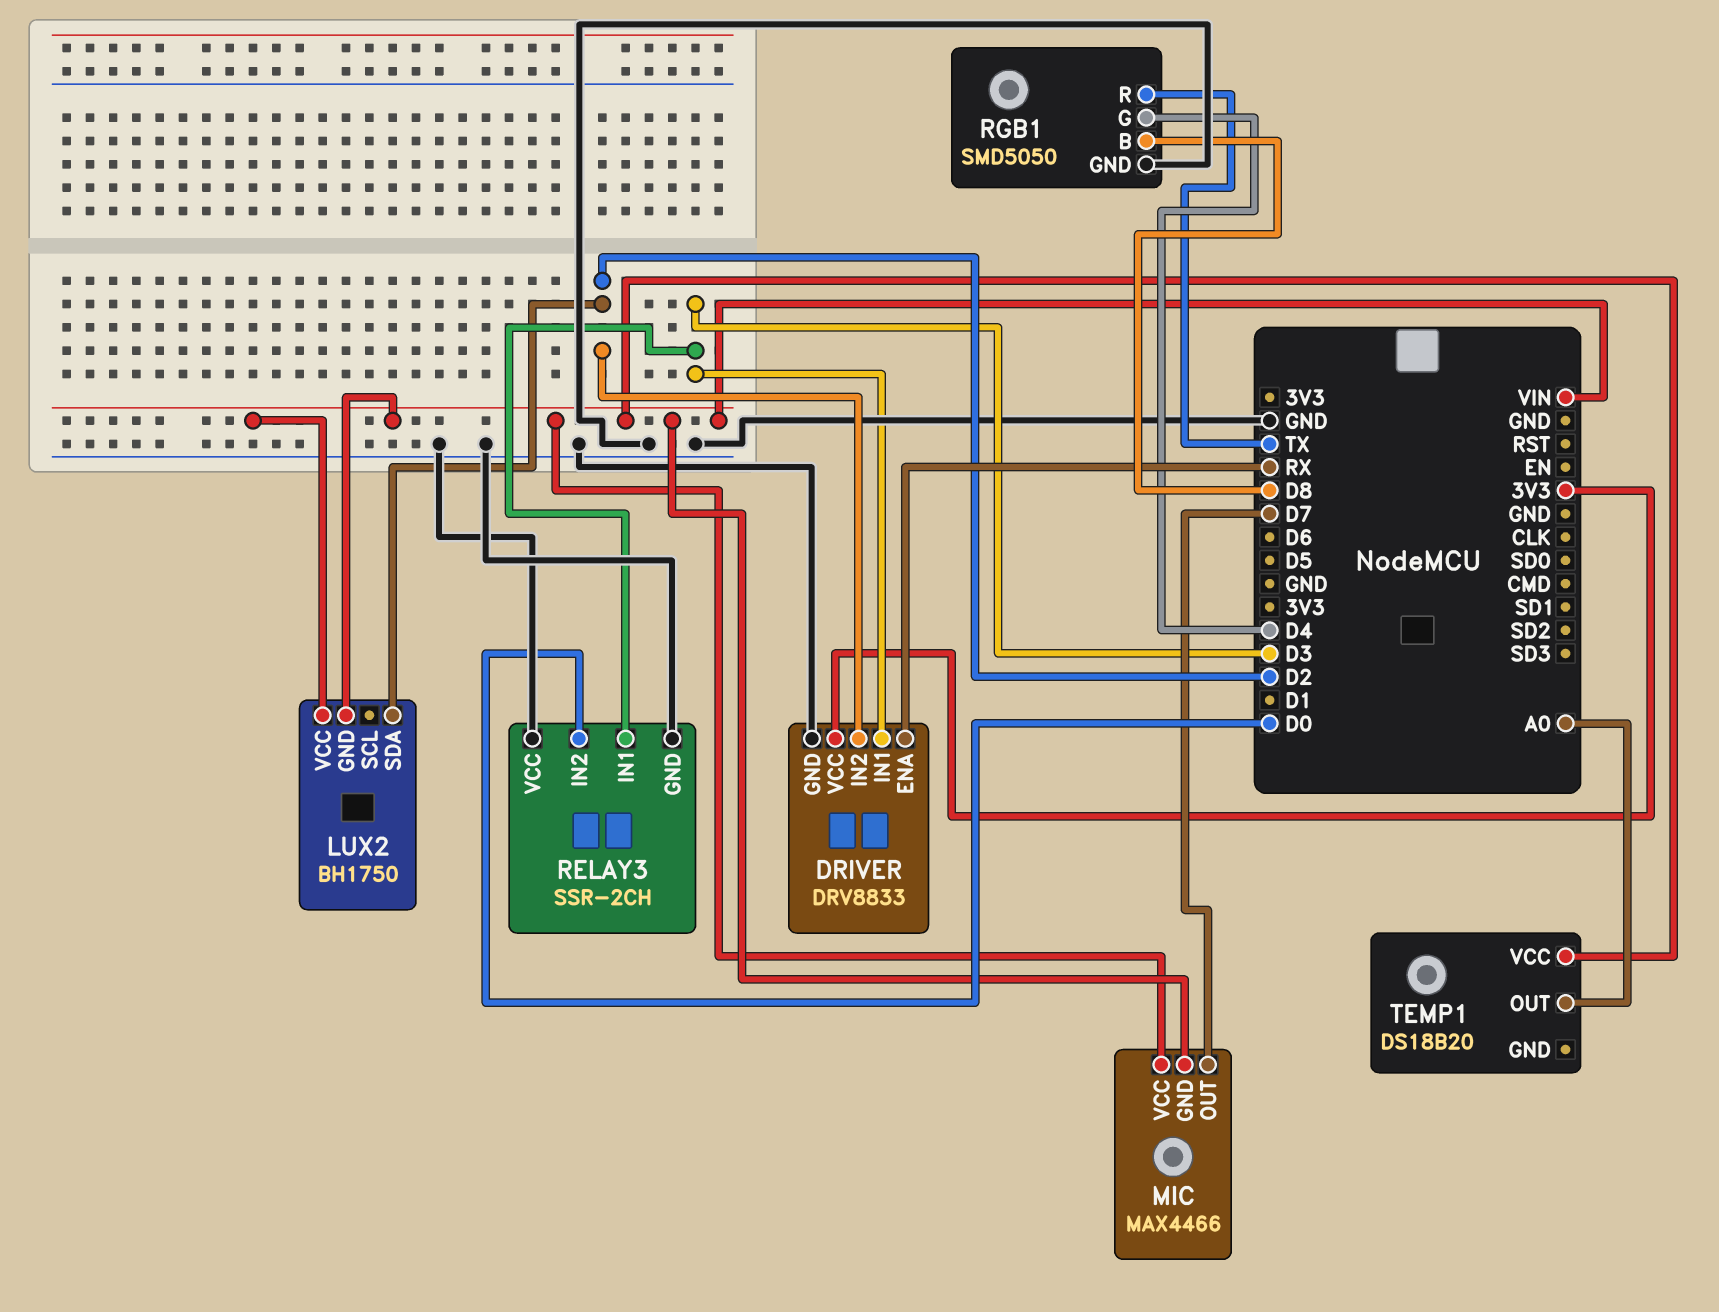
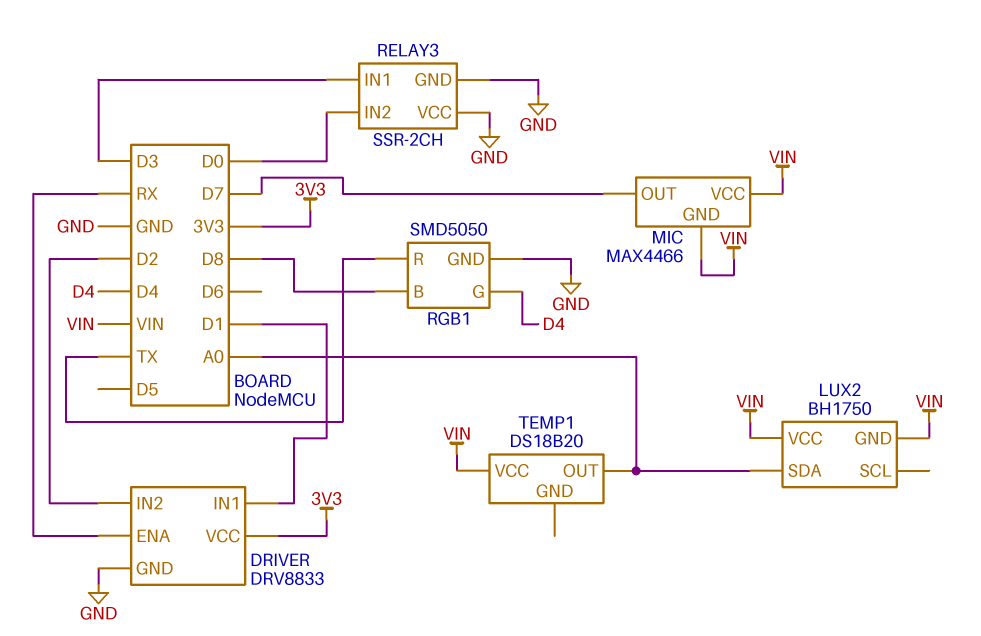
DRIVER pin IN1: D3 -> D1
LUX2 pin SDA: D2 -> A0

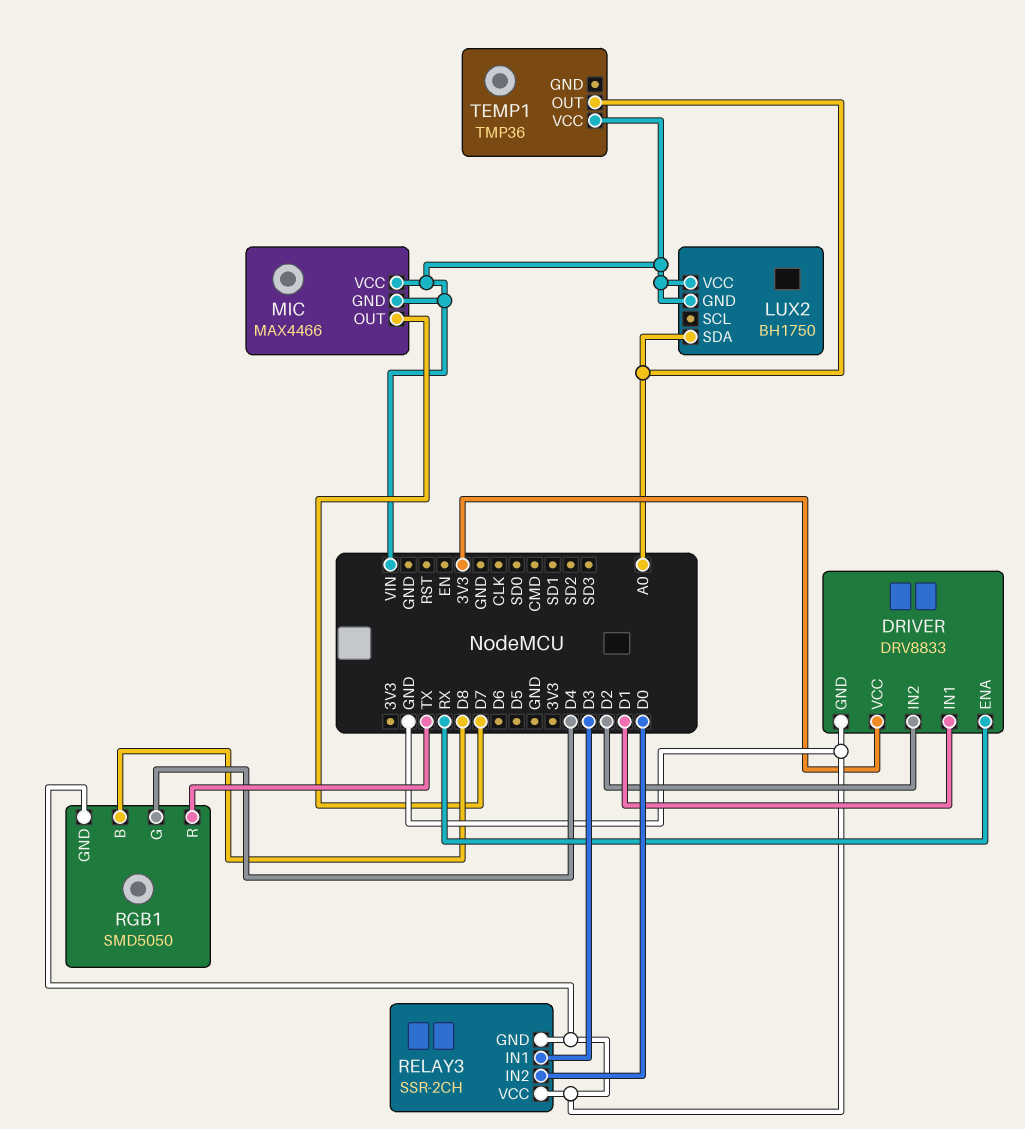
TEMP1: DS18B20 -> TMP36

